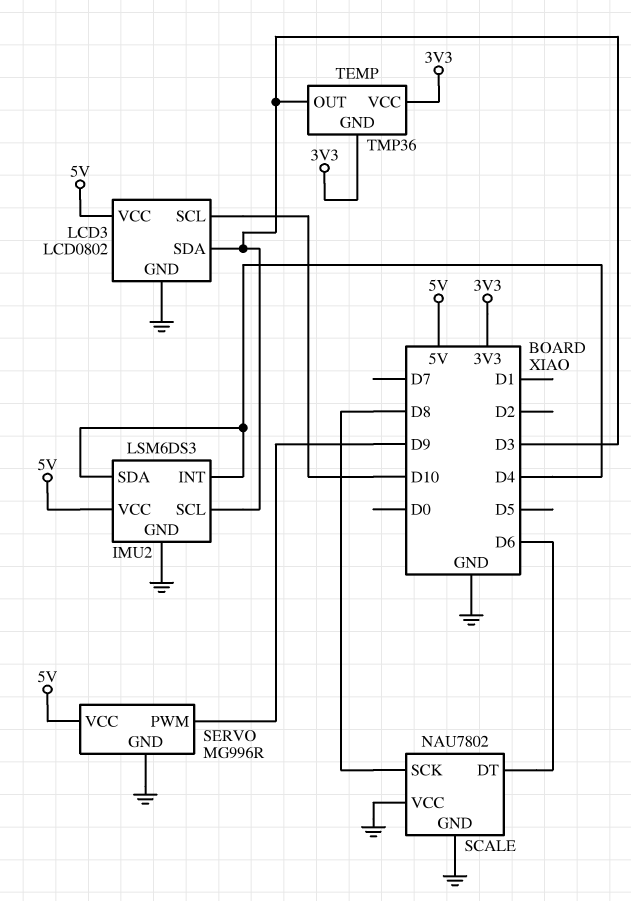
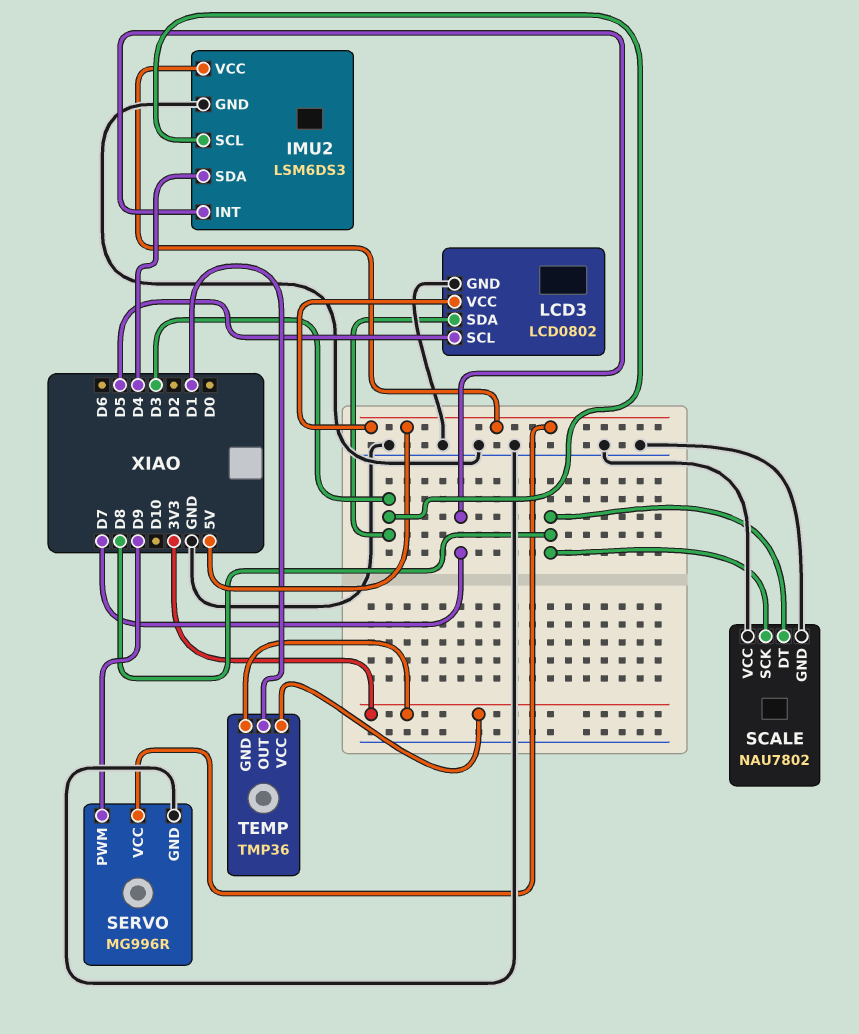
IMU2 pin INT: D4 -> D7
LCD3 pin SCL: D10 -> D5
SCALE pin DT: D6 -> D8
TEMP pin OUT: D3 -> D1

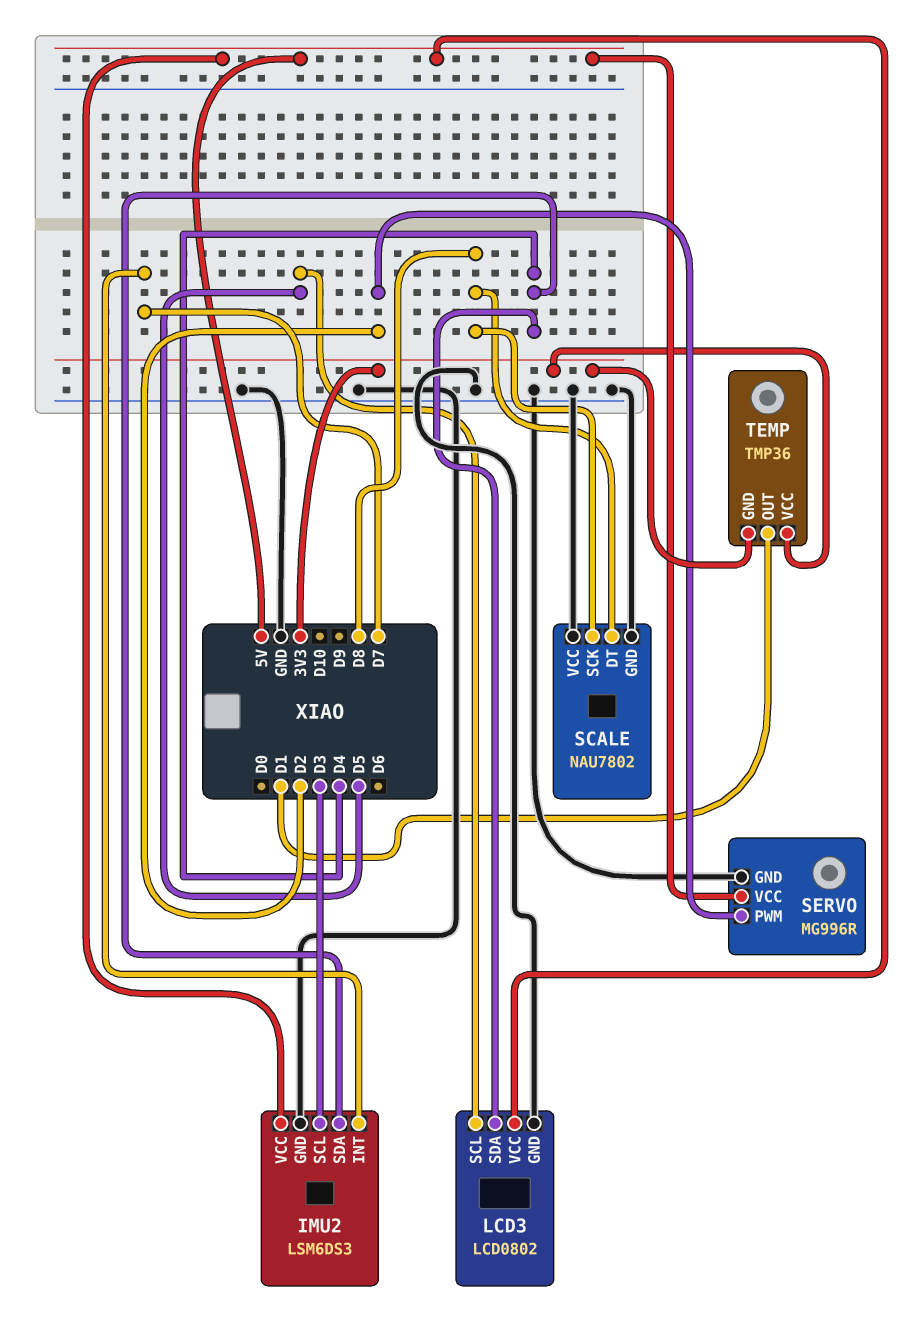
LCD3 pin SDA: D3 -> D4
SERVO pin PWM: D9 -> D2

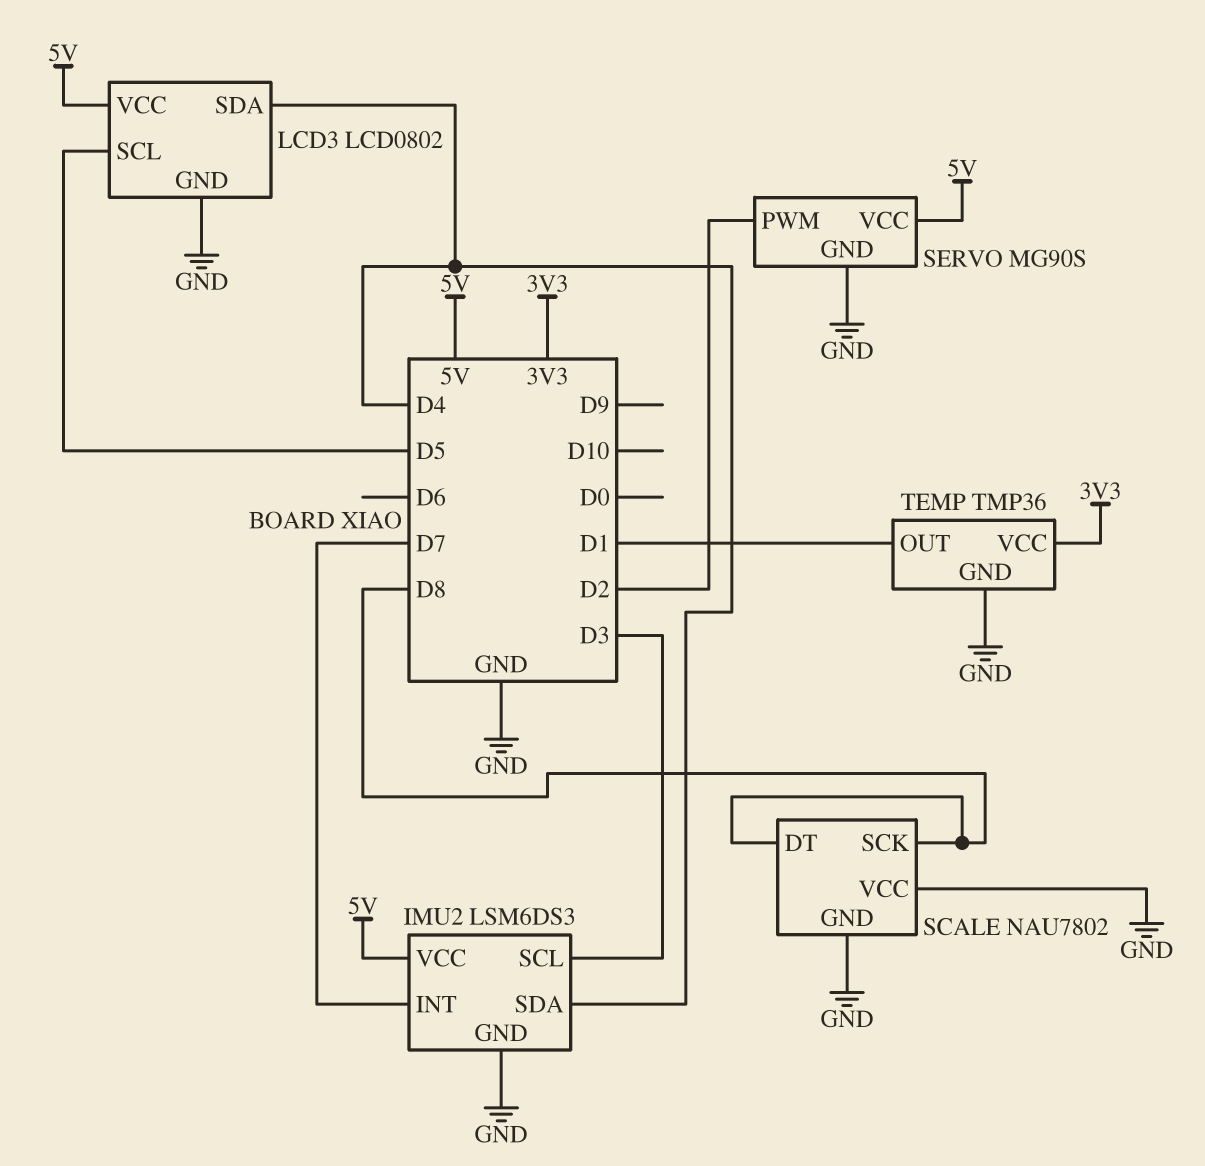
SERVO: MG996R -> MG90S
TEMP pin GND: 3V3 -> GND

